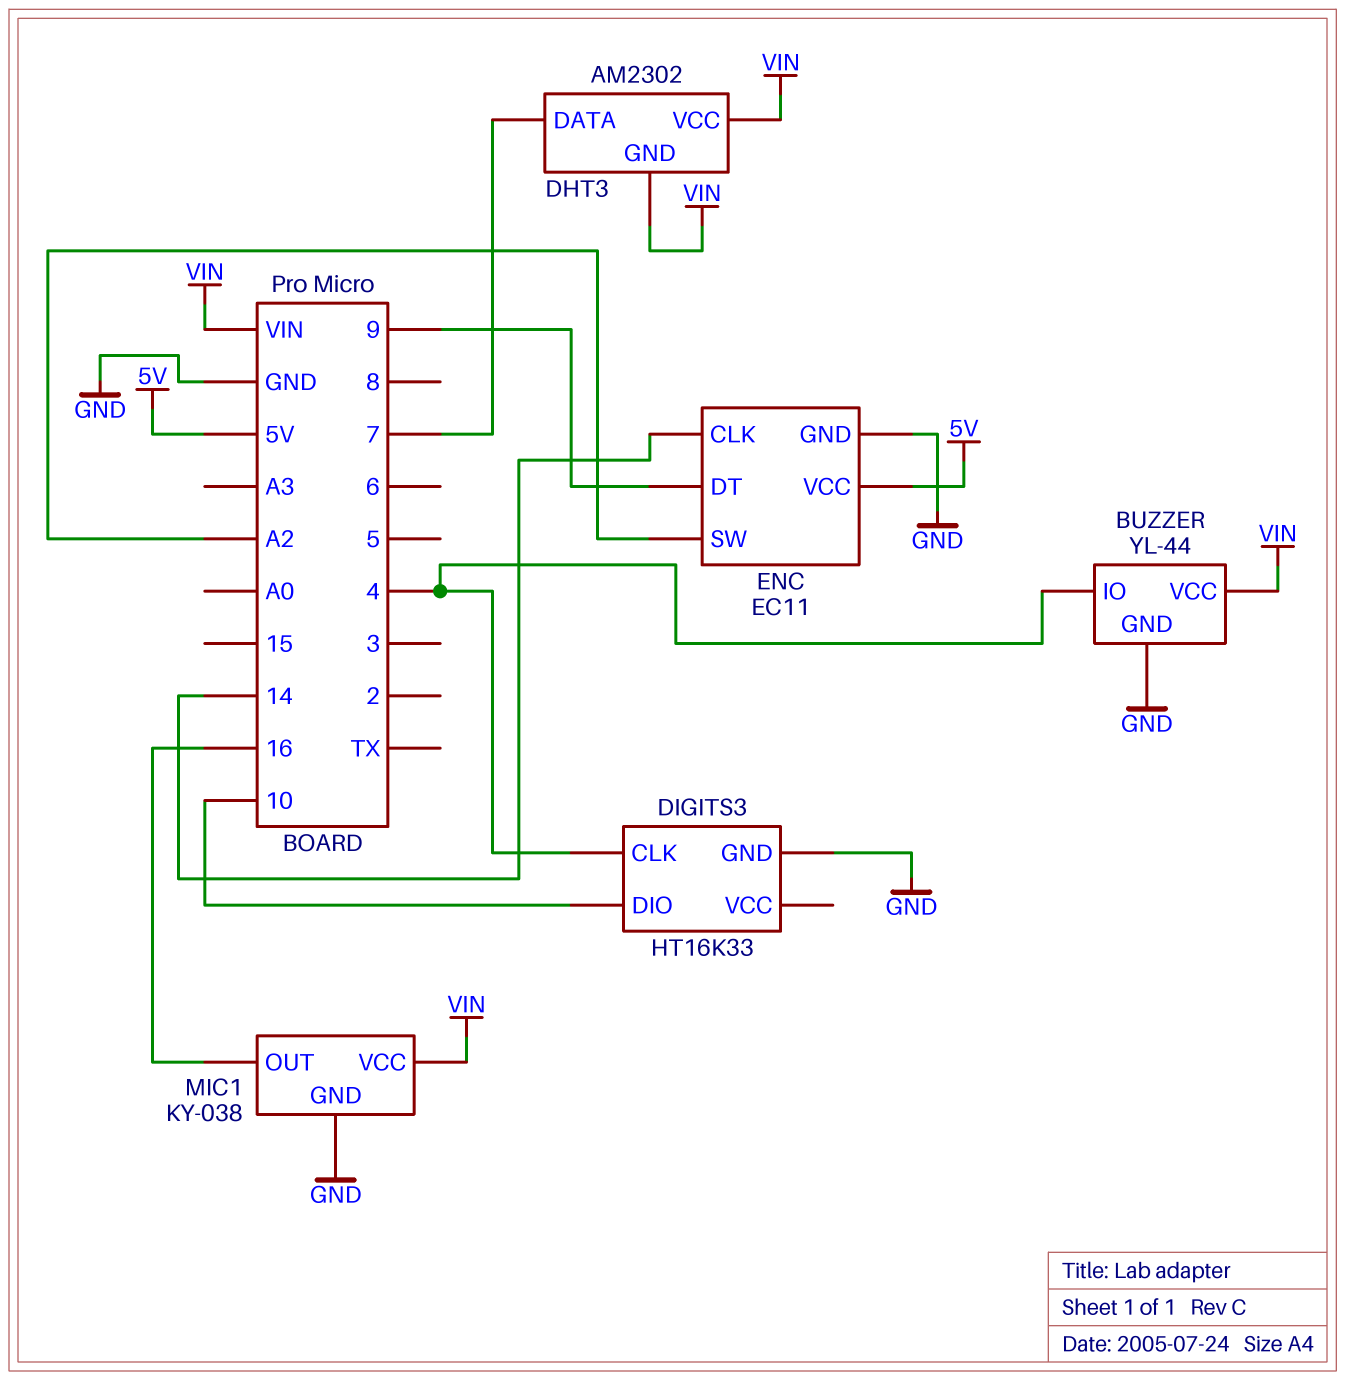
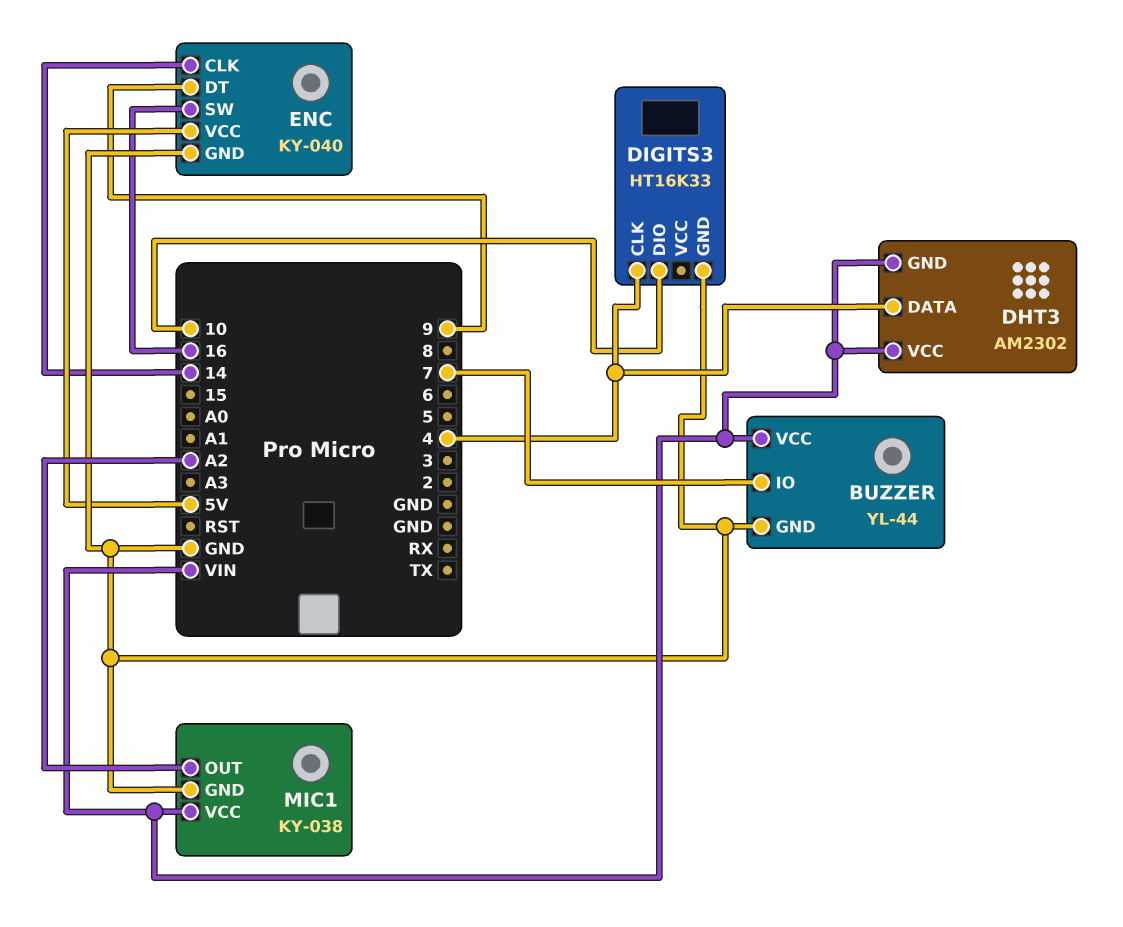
BUZZER pin IO: 4 -> 7
DHT3 pin DATA: 7 -> 4
ENC: EC11 -> KY-040
ENC pin SW: A2 -> 16
MIC1 pin OUT: 16 -> A2

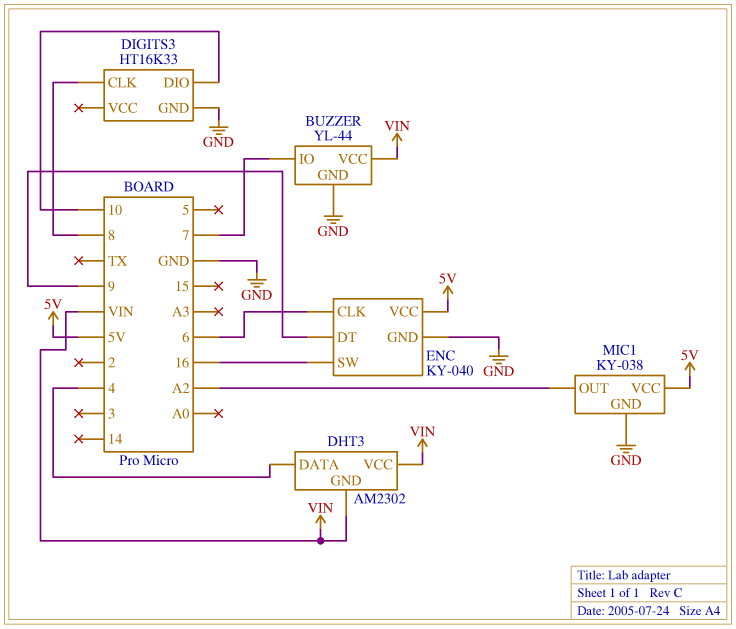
DIGITS3 pin CLK: 4 -> 8
ENC pin CLK: 14 -> 6
MIC1 pin VCC: VIN -> 5V

